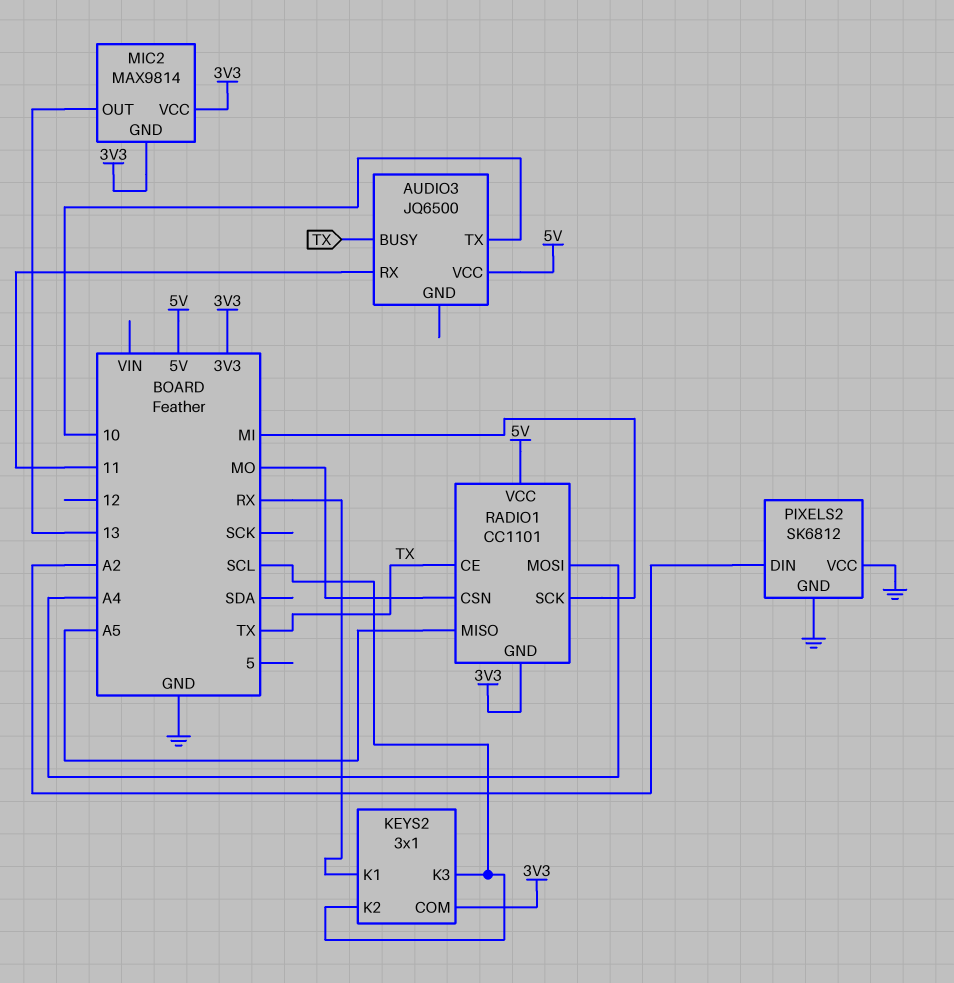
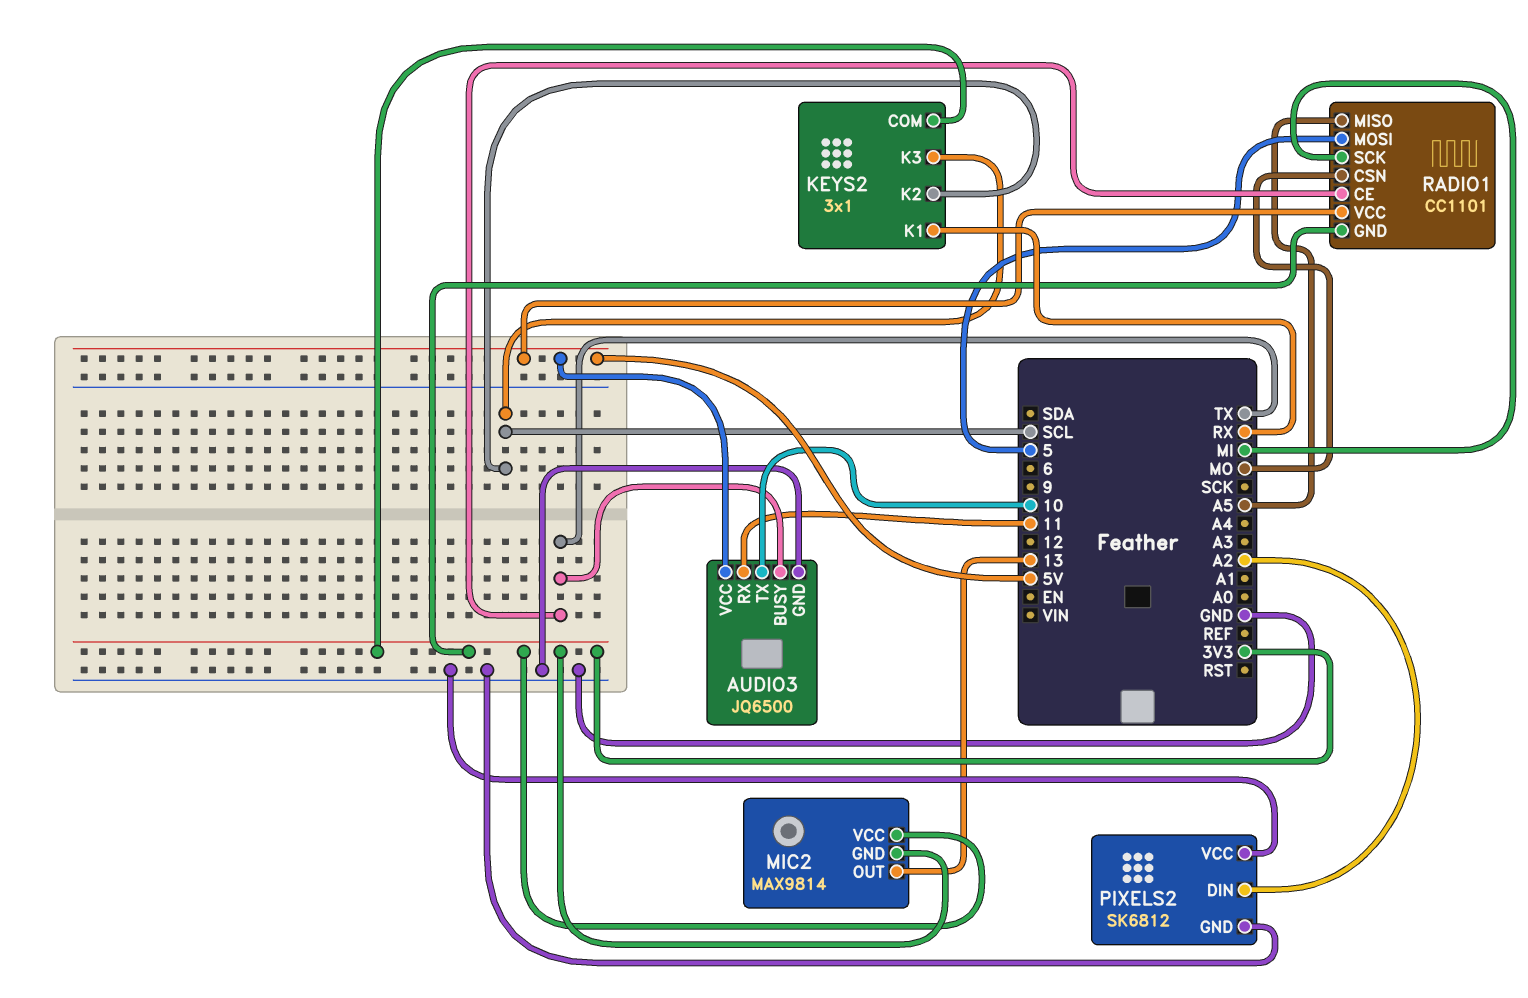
AUDIO3 pin GND: none -> GND
RADIO1 pin MOSI: A4 -> 5

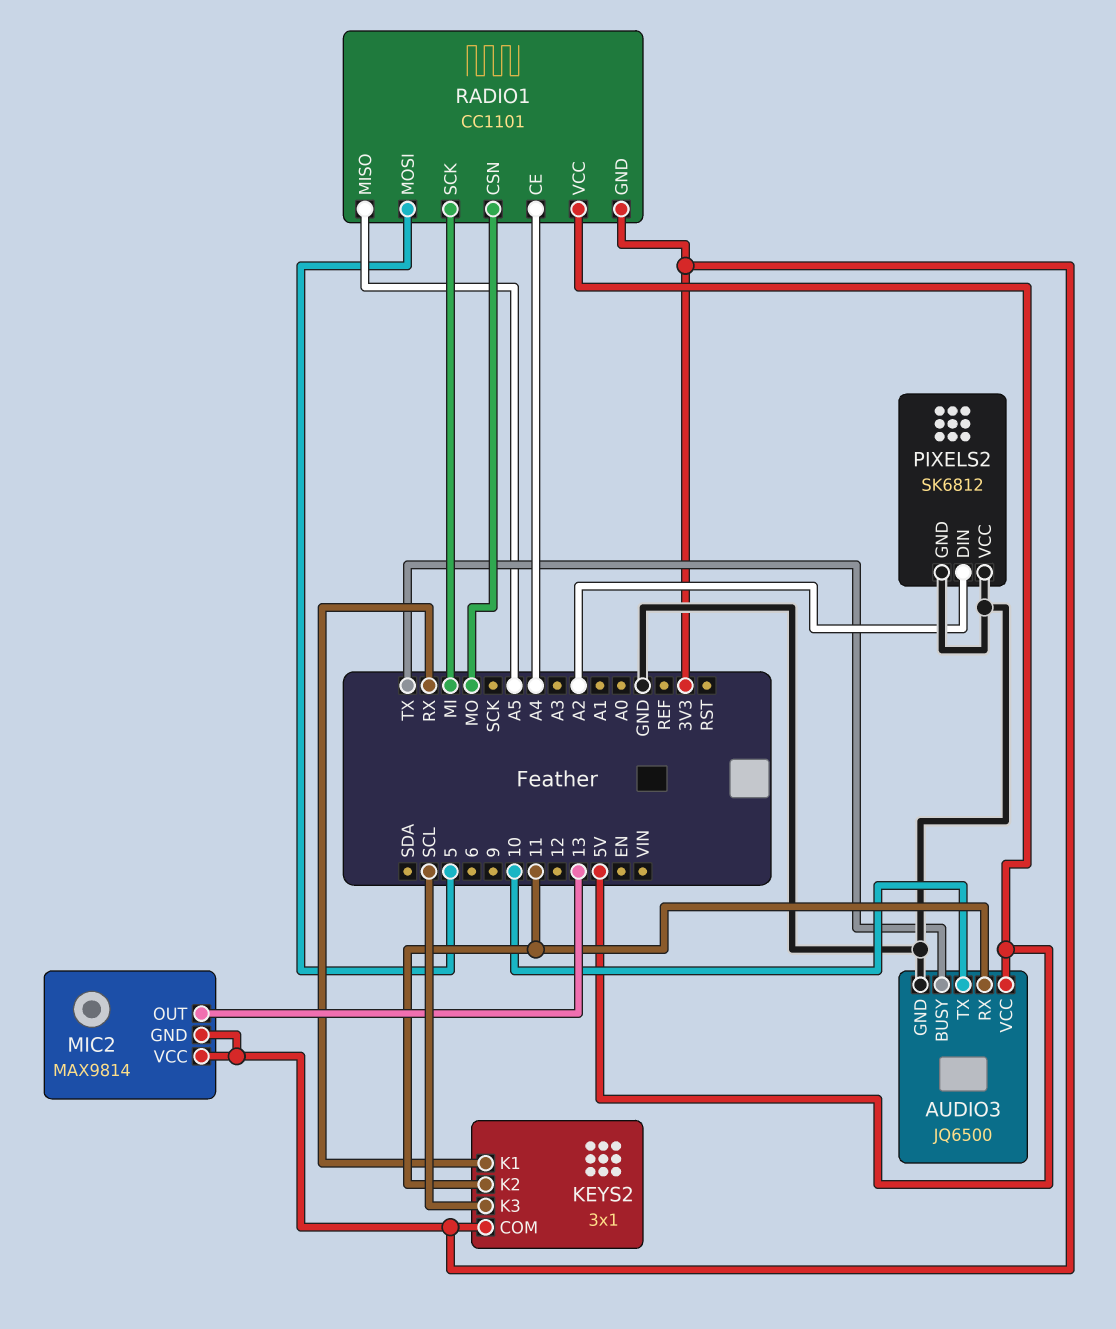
KEYS2 pin K2: SCL -> 11
RADIO1 pin CE: TX -> A4

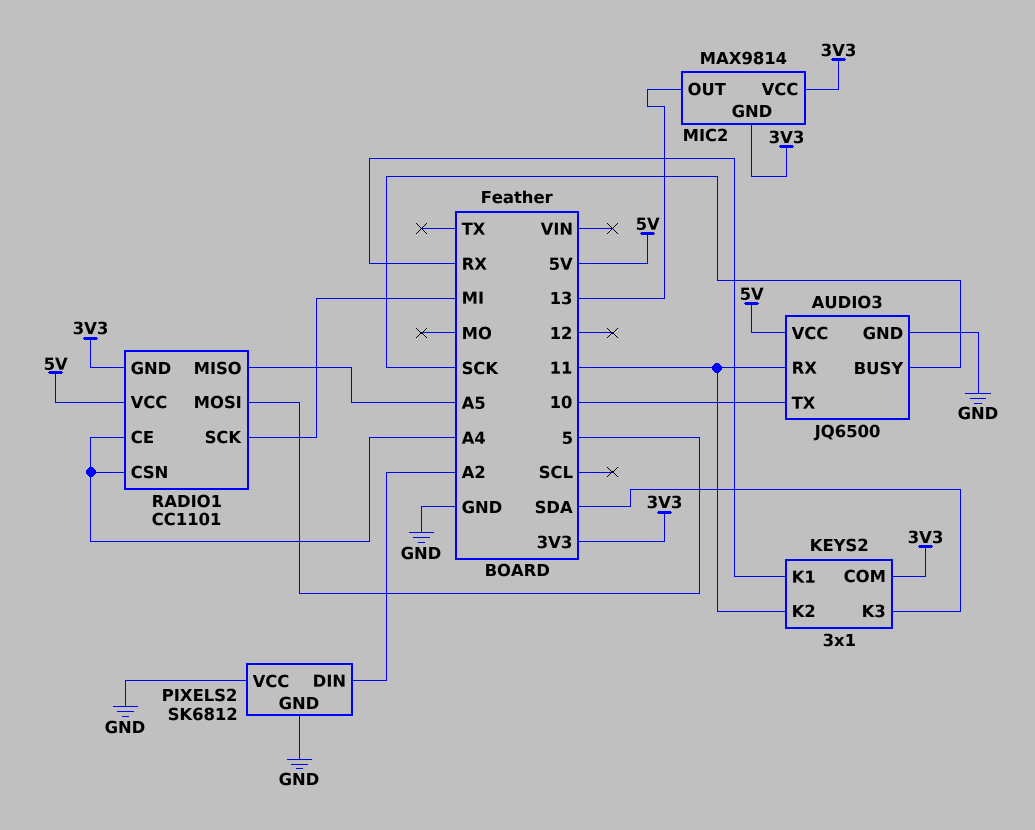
AUDIO3 pin BUSY: TX -> SCK
KEYS2 pin K3: SCL -> SDA
RADIO1 pin CSN: MO -> A4

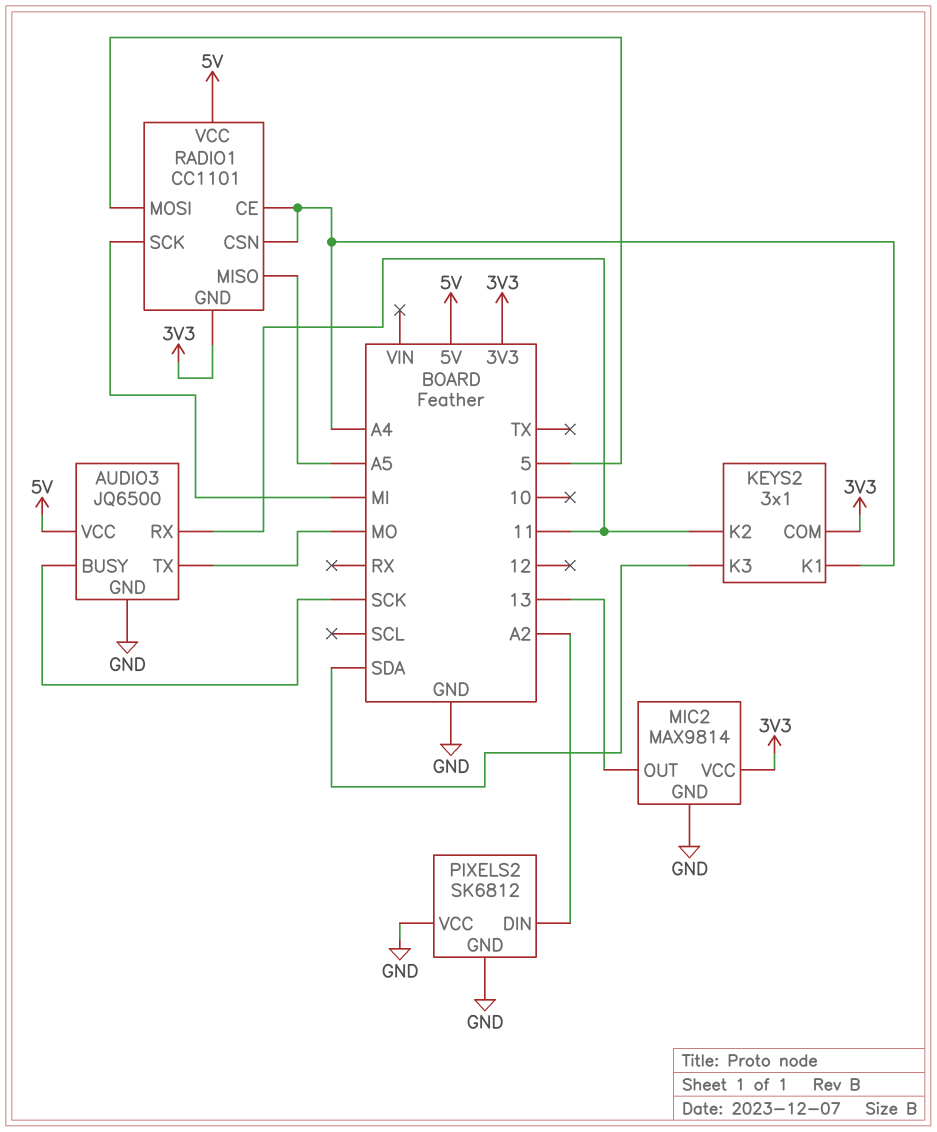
AUDIO3 pin TX: 10 -> MO
KEYS2 pin K1: RX -> A4
MIC2 pin GND: 3V3 -> GND

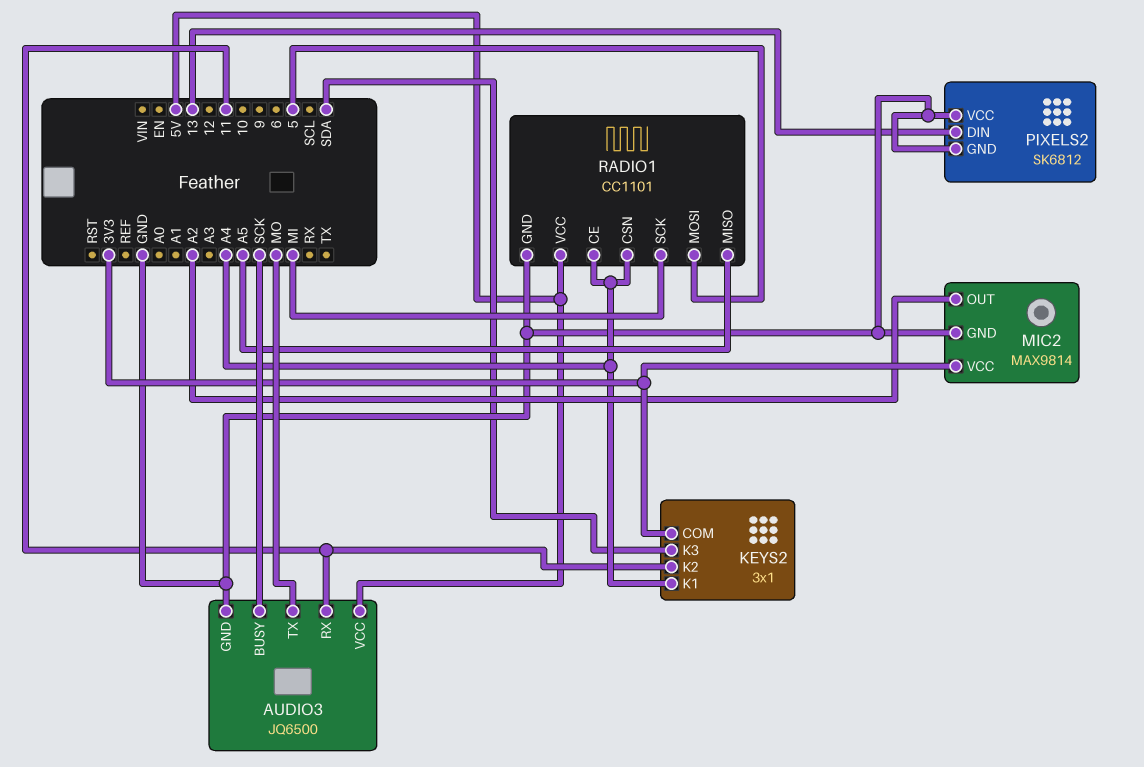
MIC2 pin OUT: 13 -> A2
PIXELS2 pin DIN: A2 -> 13
RADIO1 pin GND: 3V3 -> GND

